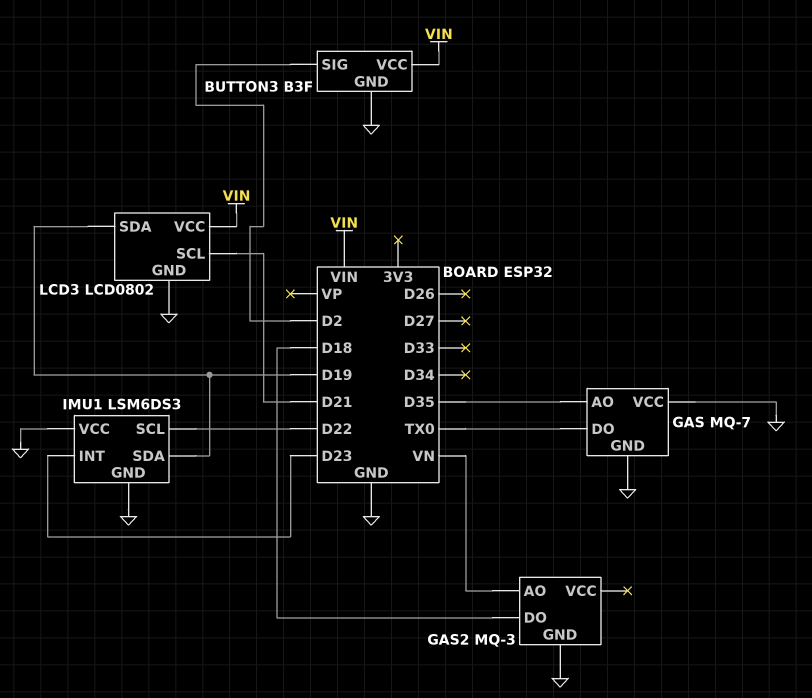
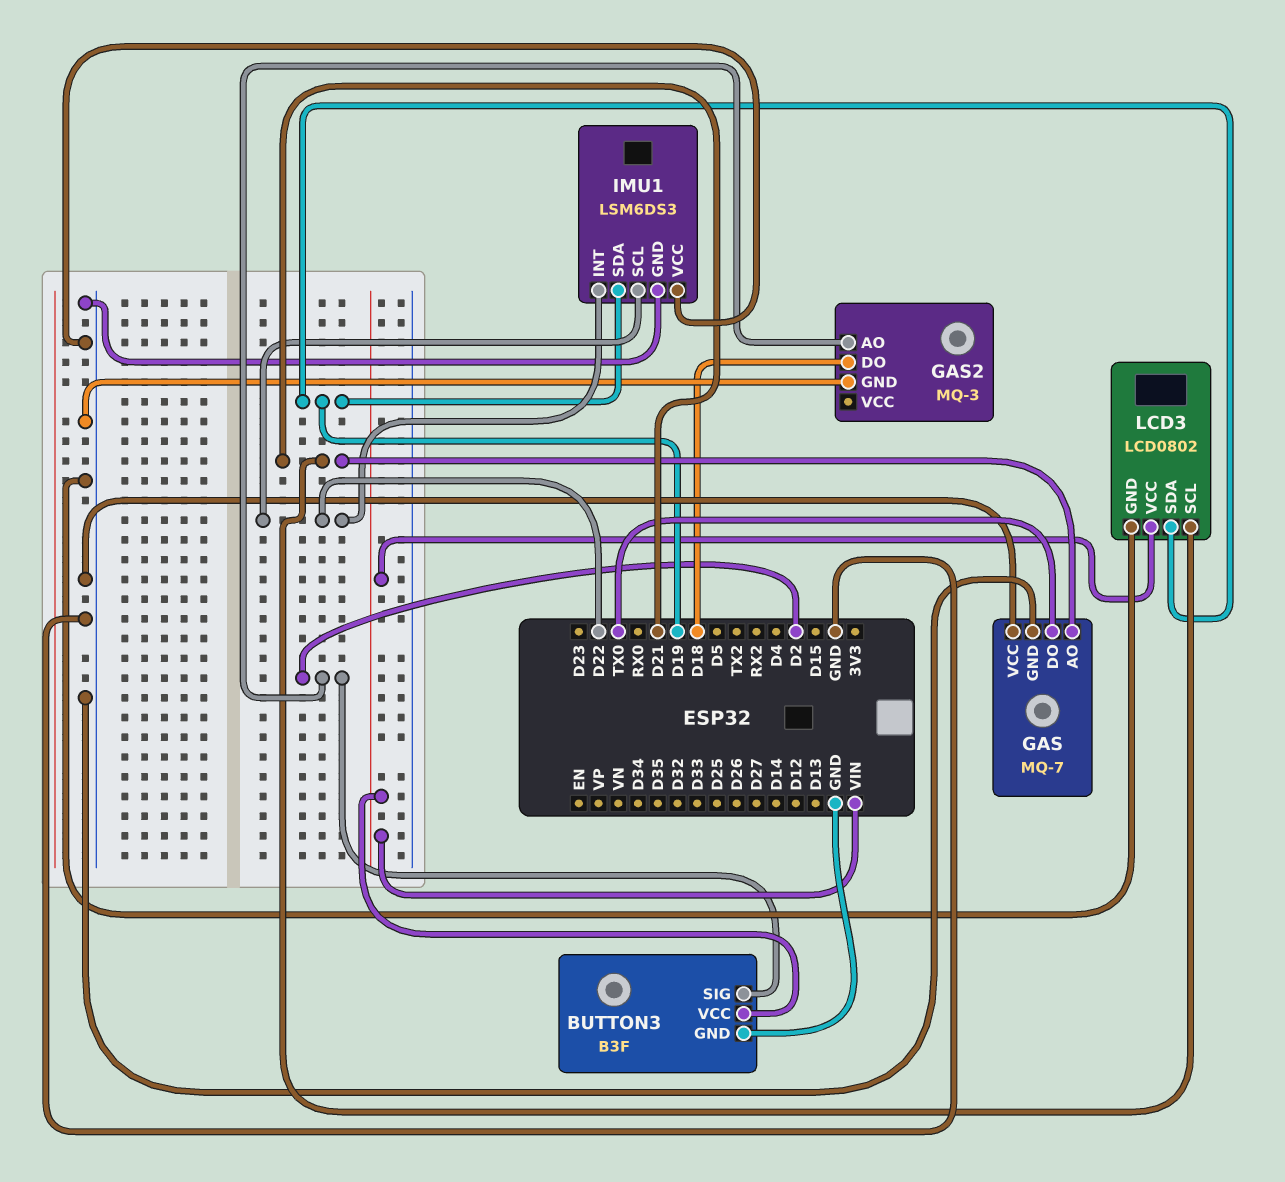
GAS pin AO: D35 -> D21
GAS2 pin AO: VN -> D2
IMU1 pin INT: D23 -> D22

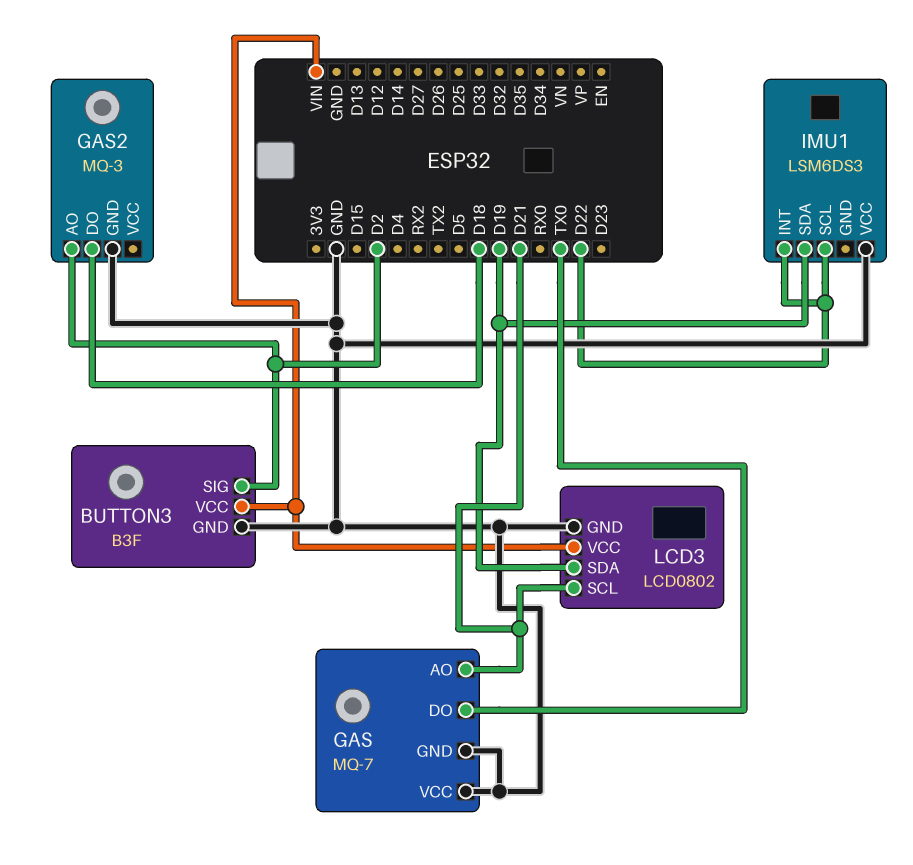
IMU1 pin GND: GND -> none

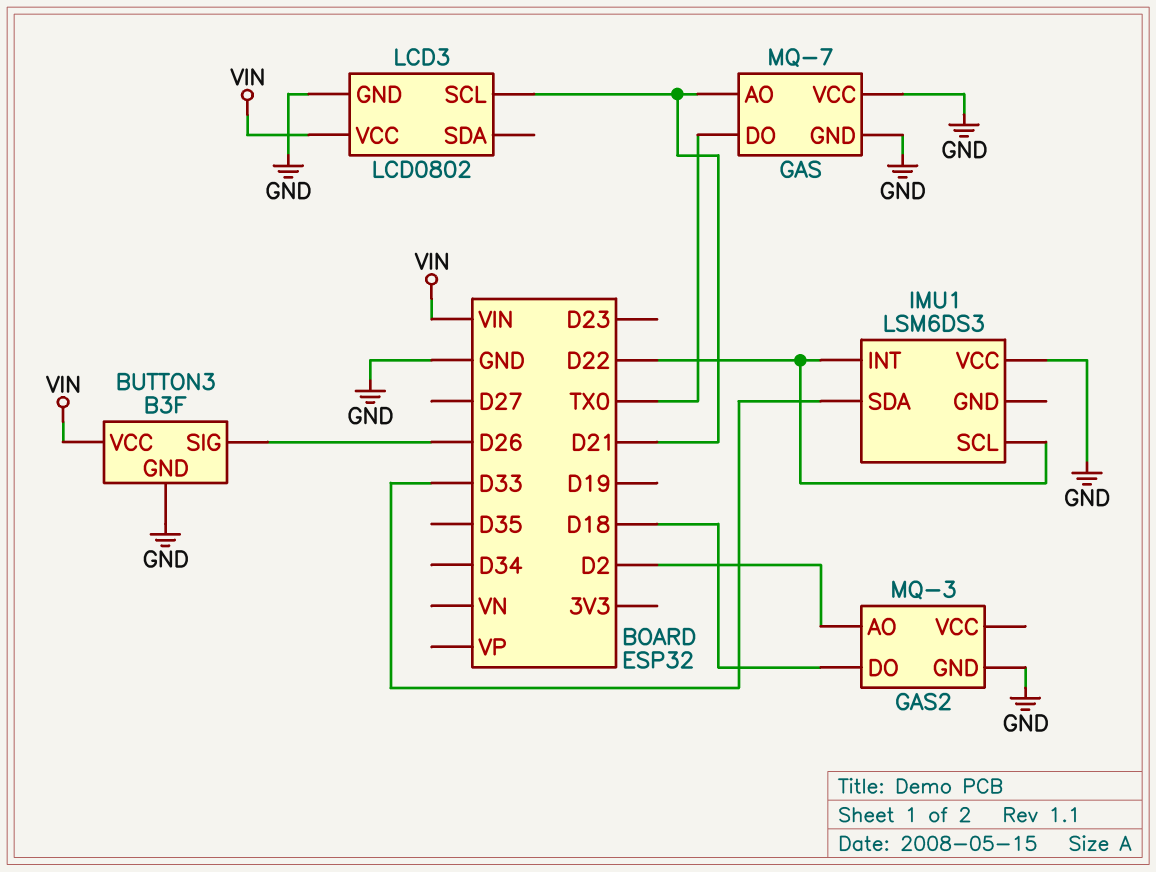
BUTTON3 pin SIG: D2 -> D26
IMU1 pin SDA: D19 -> D33
LCD3 pin SDA: D19 -> none

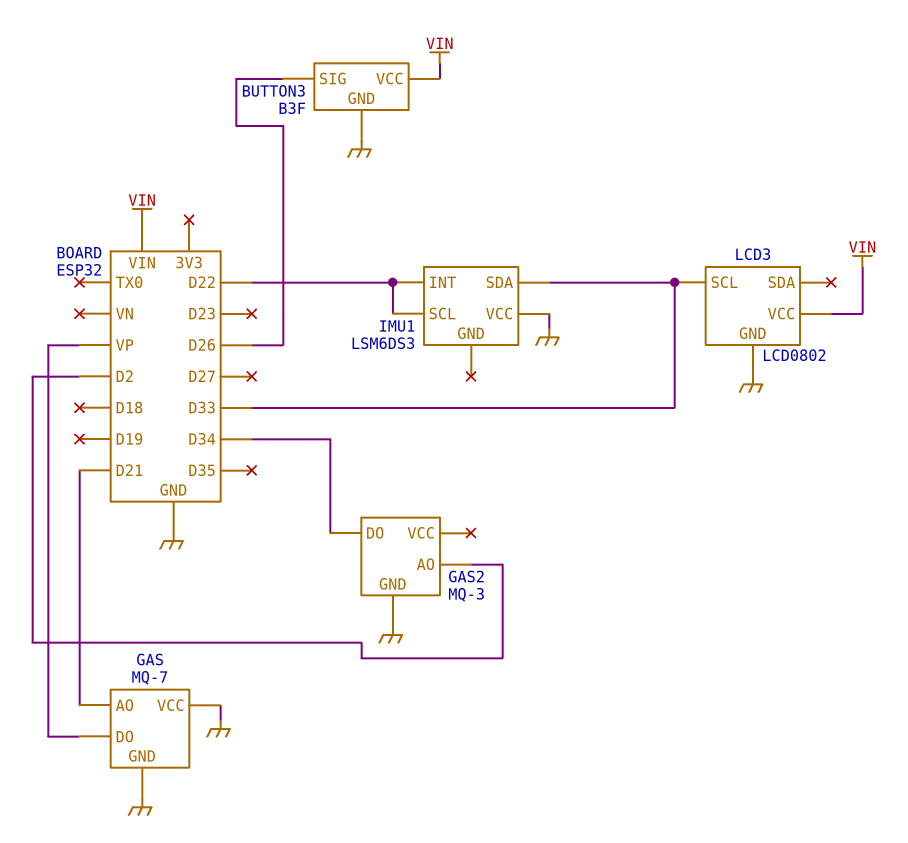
GAS pin DO: TX0 -> VP
GAS2 pin DO: D18 -> D34
LCD3 pin SCL: D21 -> D33

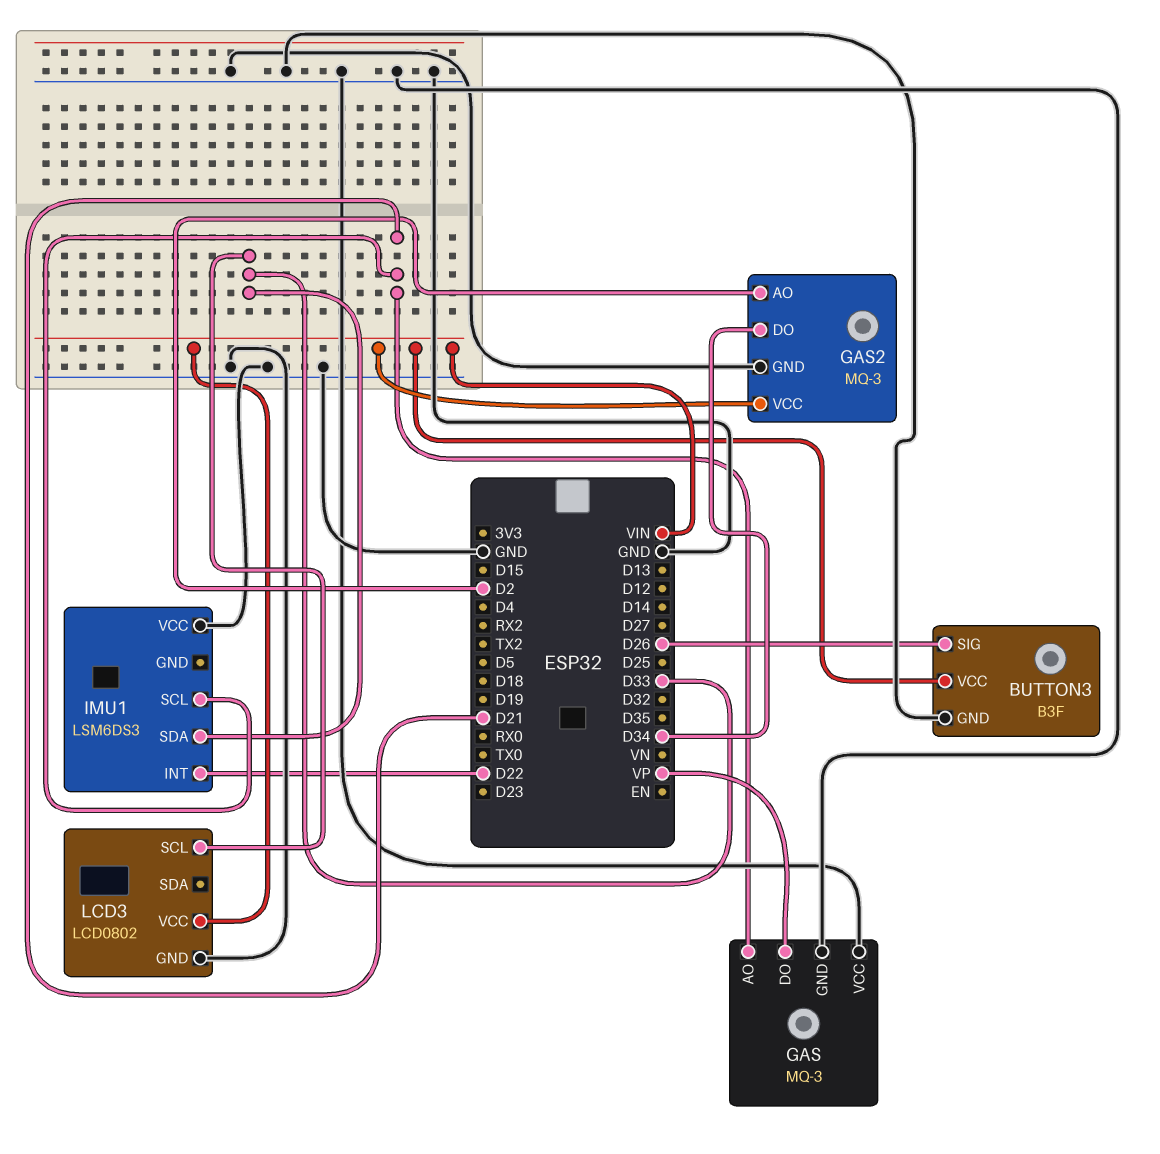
GAS: MQ-7 -> MQ-3
GAS2 pin VCC: none -> VIN
IMU1 pin SCL: D22 -> D21

